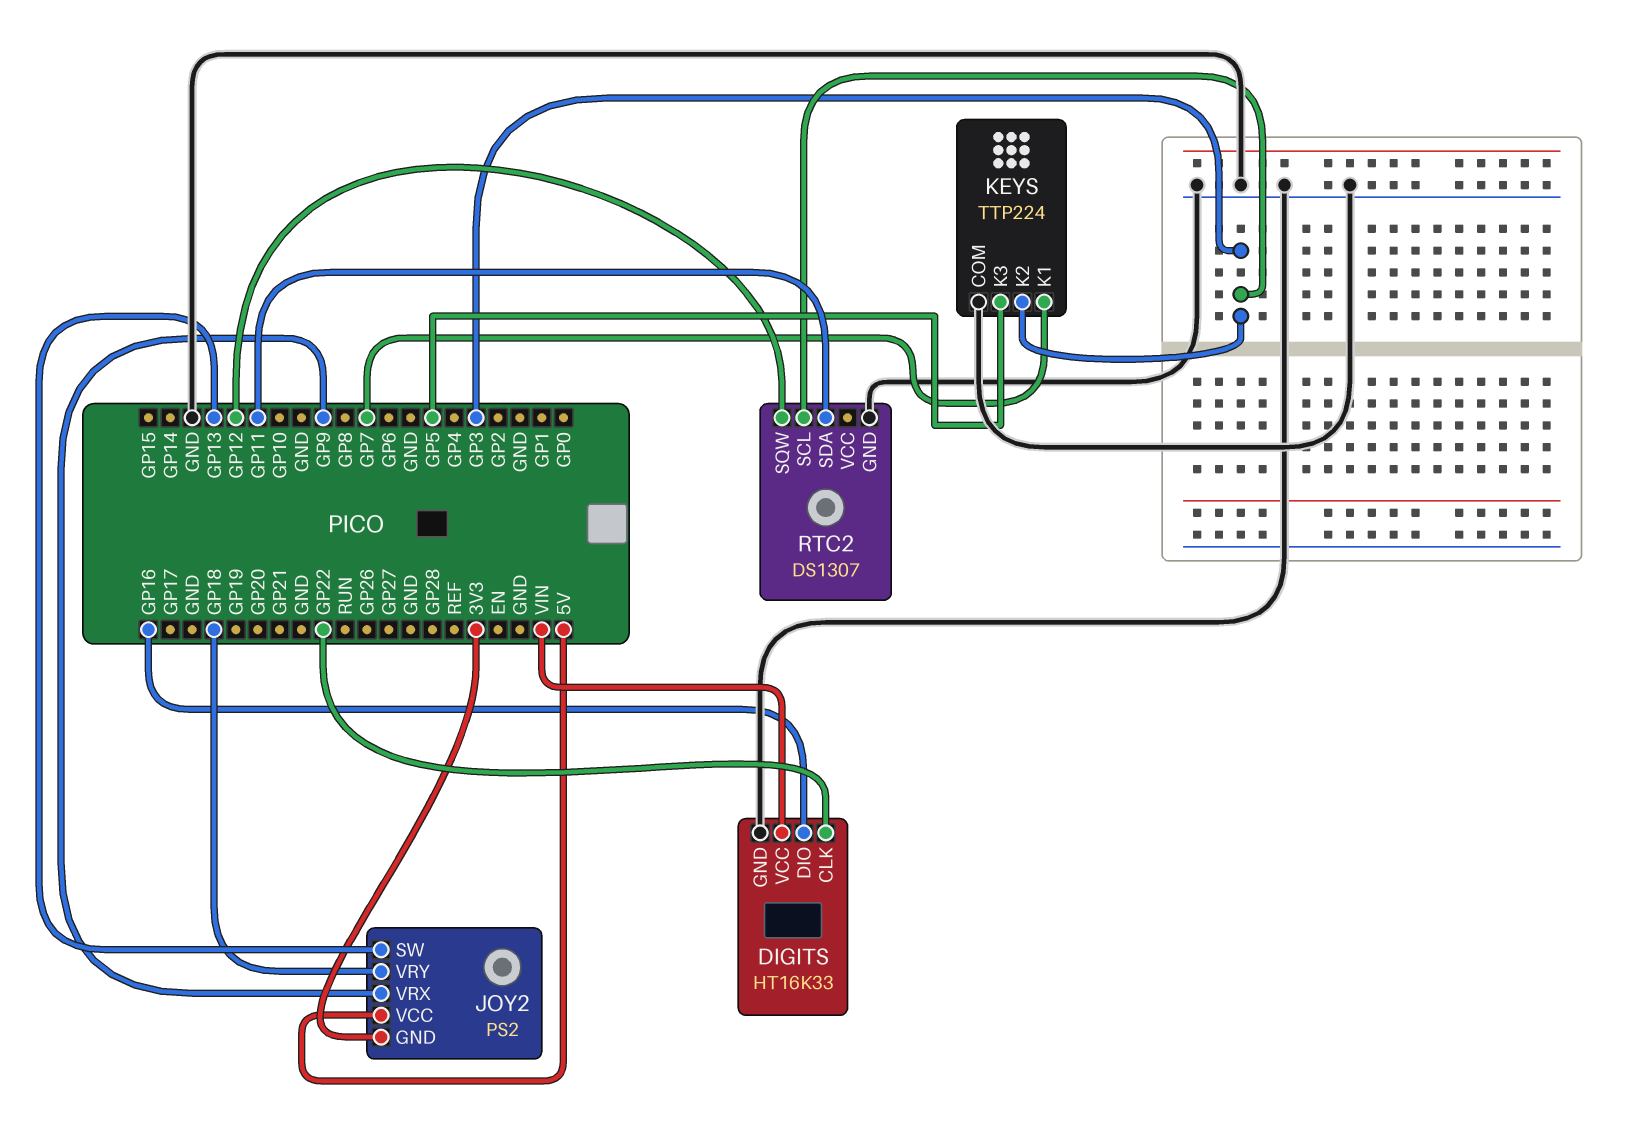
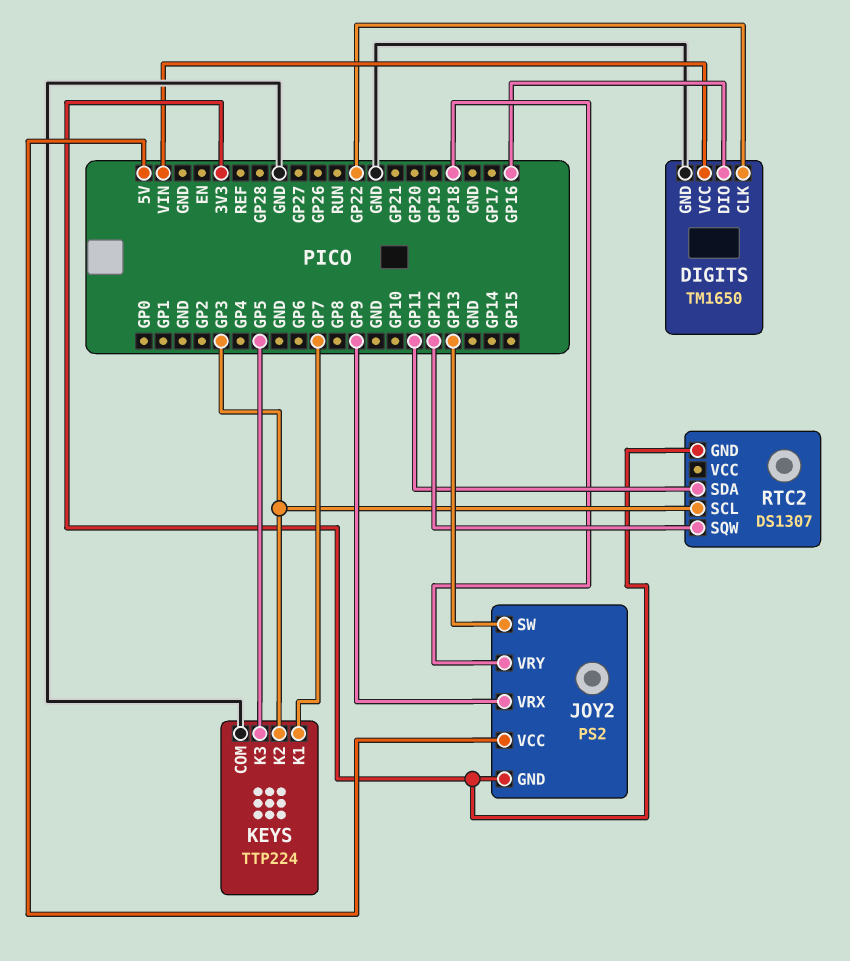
DIGITS: HT16K33 -> TM1650
RTC2 pin GND: GND -> 3V3

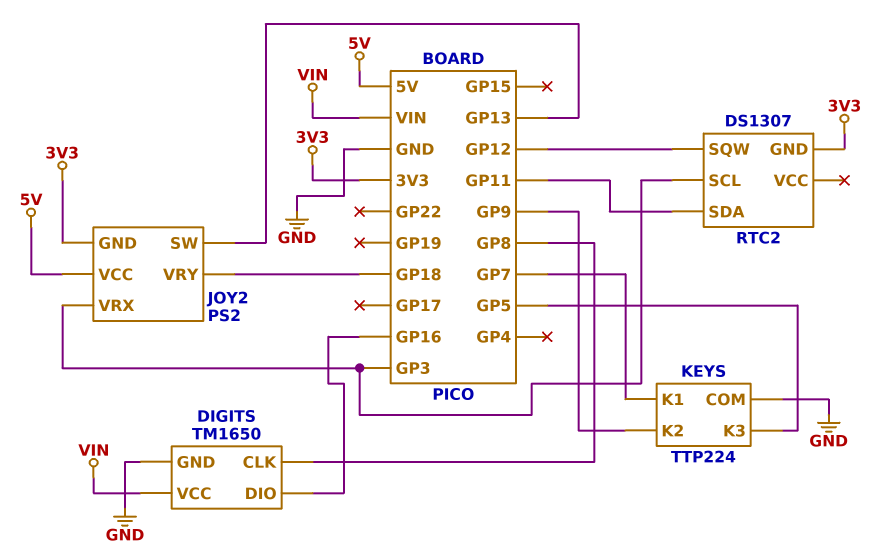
DIGITS pin CLK: GP22 -> GP8
JOY2 pin VRX: GP9 -> GP3
KEYS pin K2: GP3 -> GP9

